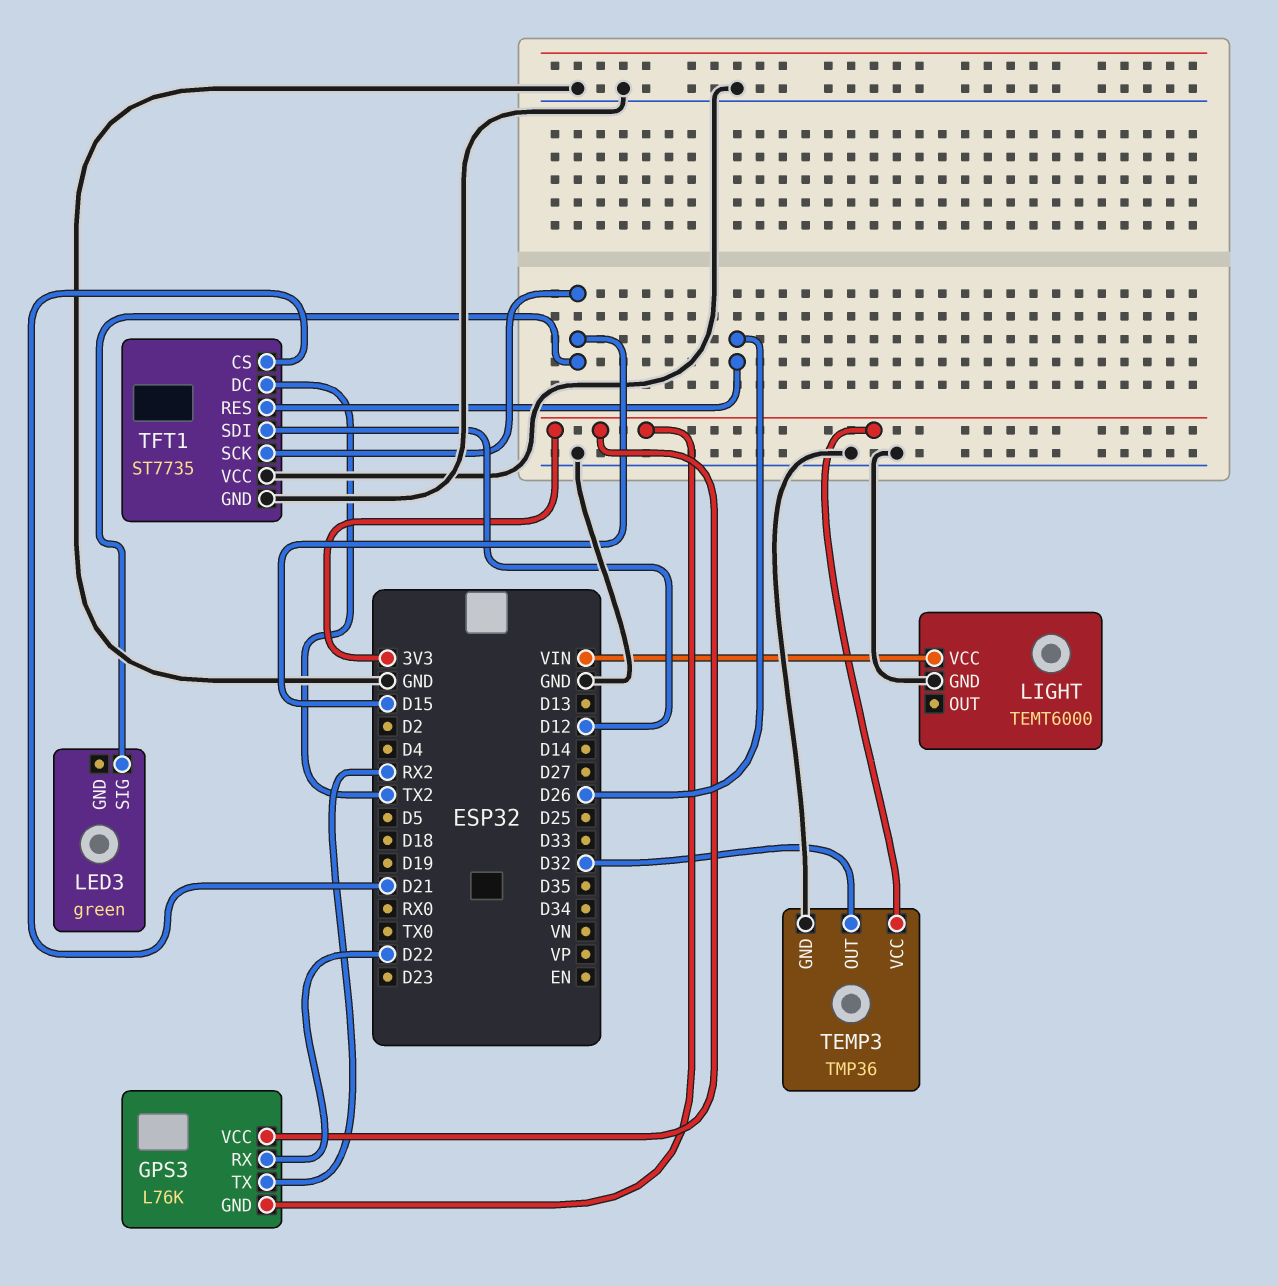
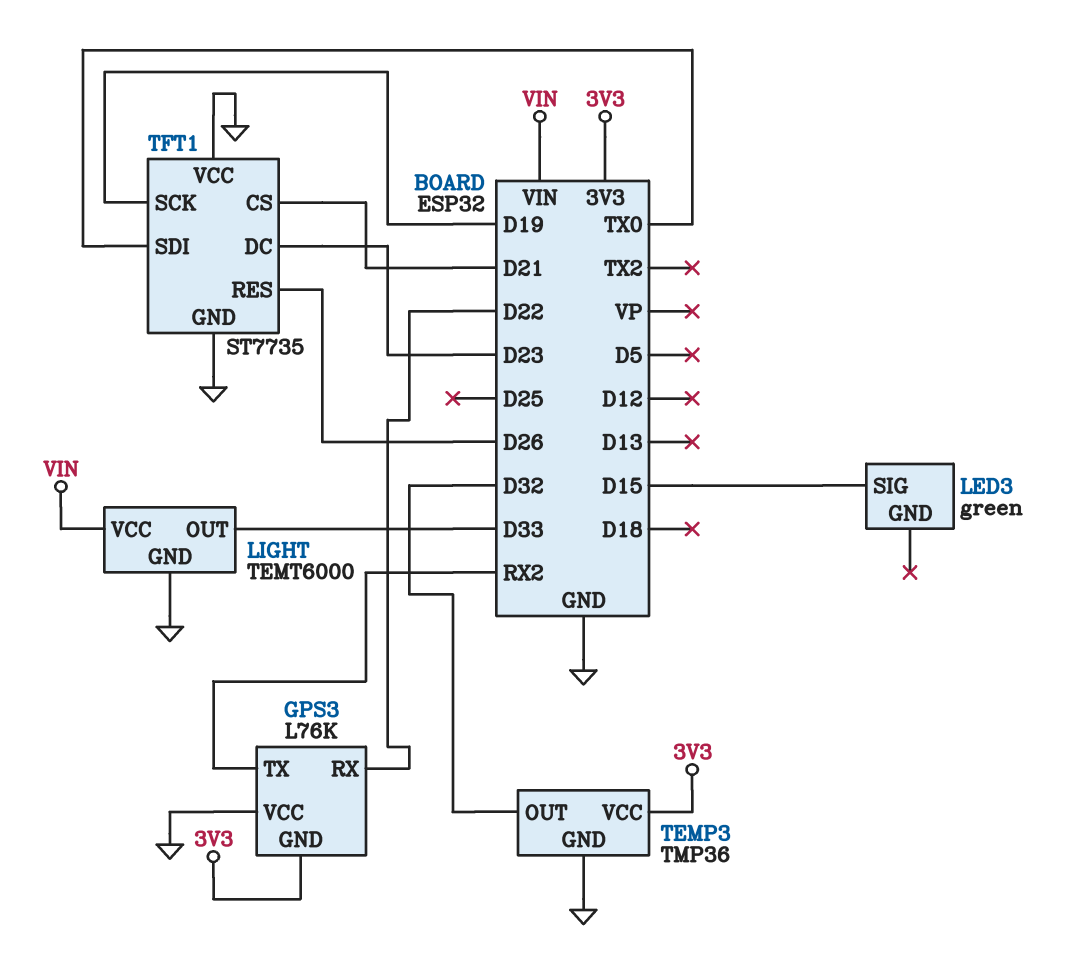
GPS3 pin VCC: 3V3 -> GND
LIGHT pin OUT: none -> D33
TFT1 pin DC: TX2 -> D23
TFT1 pin SCK: D15 -> D19
TFT1 pin SDI: D12 -> TX0

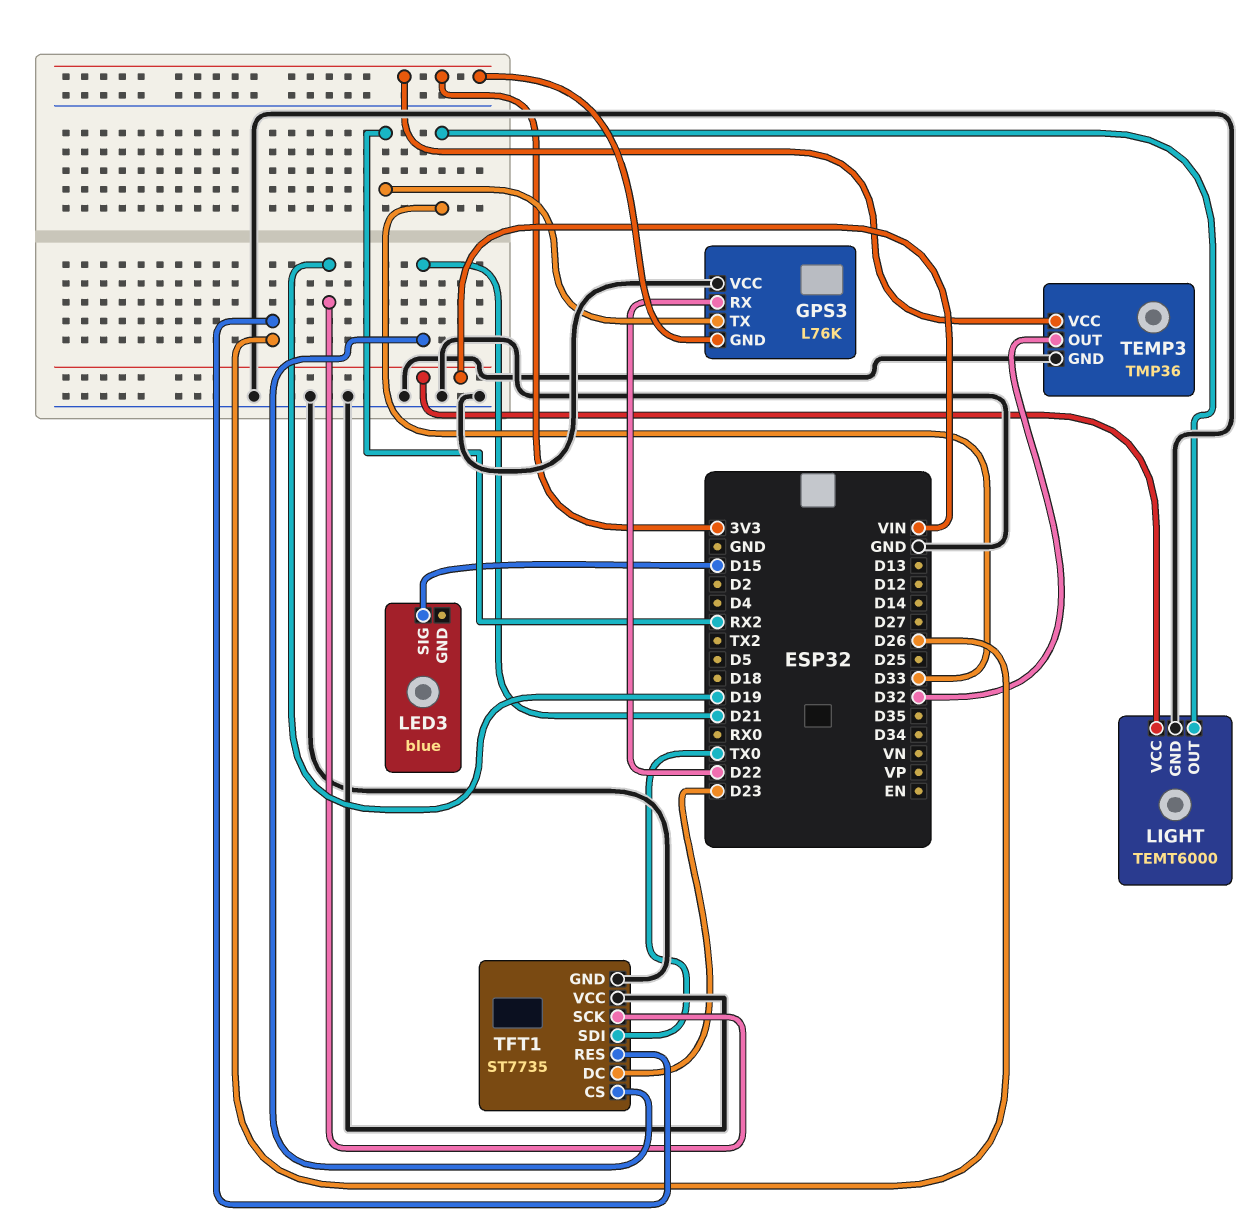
LED3: green -> blue

